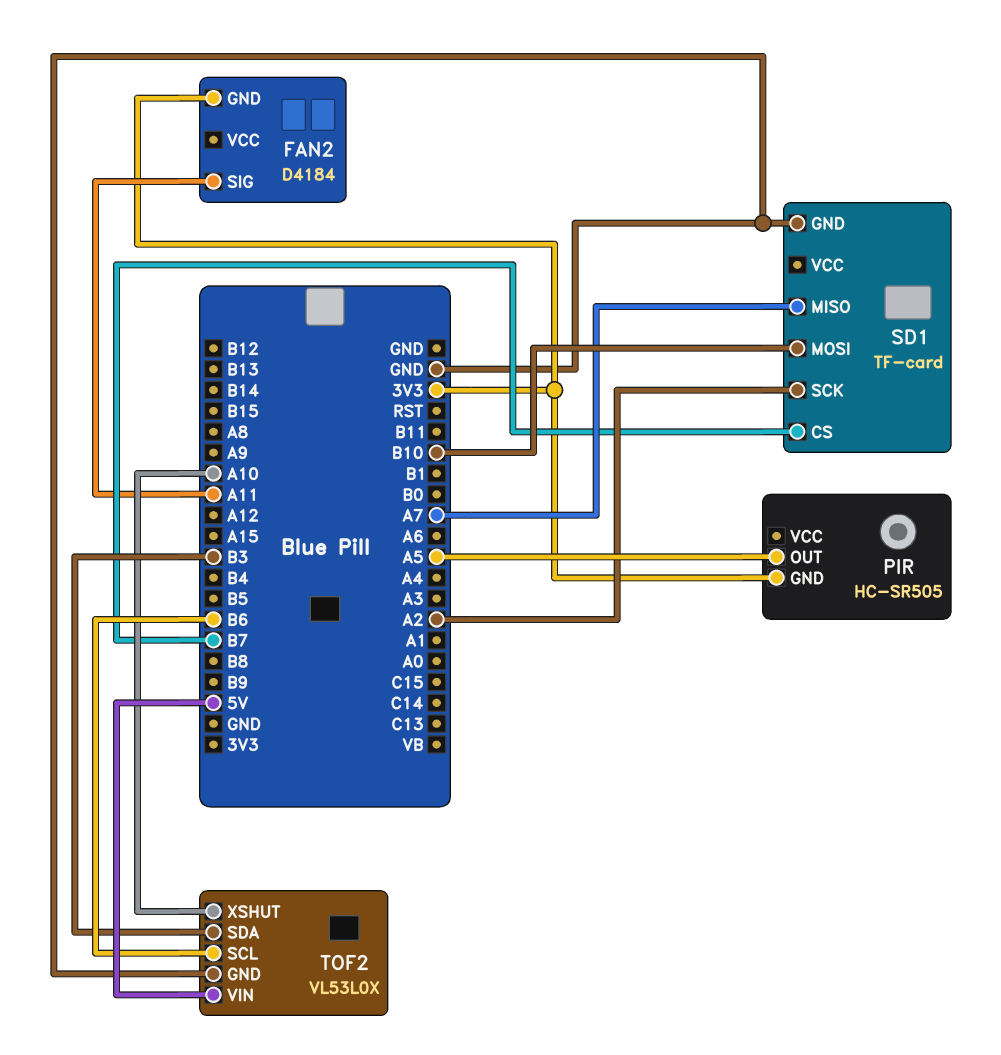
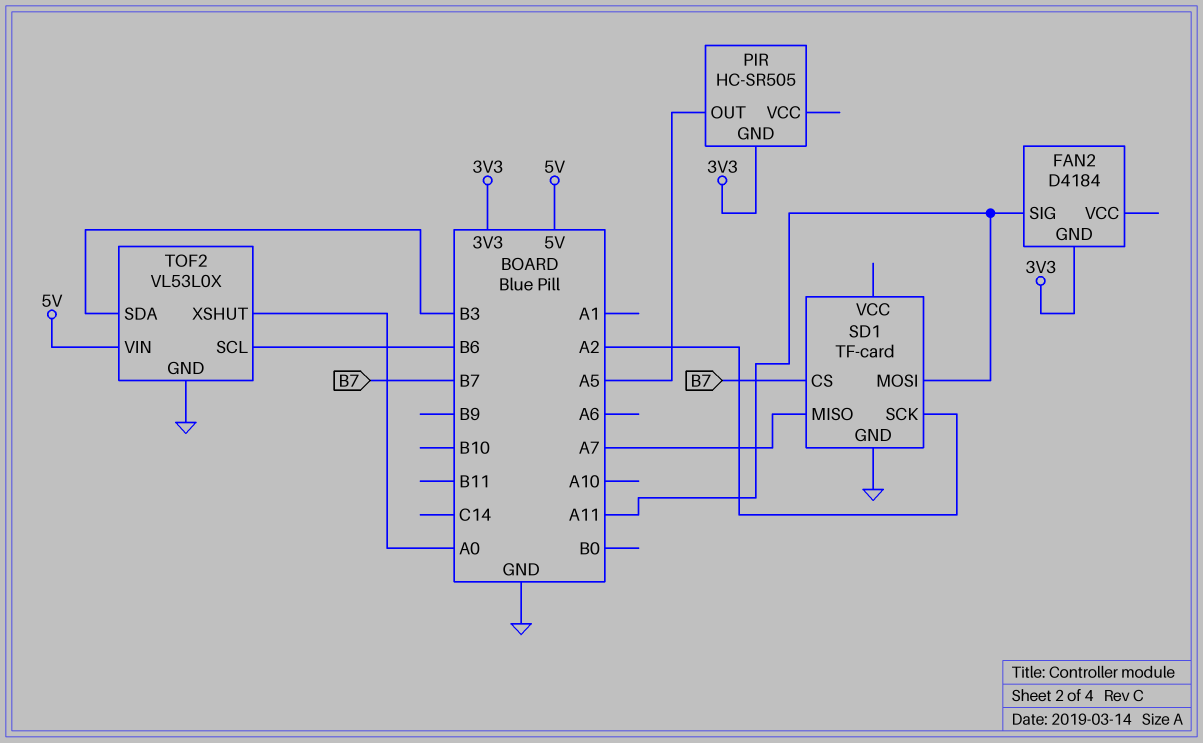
SD1 pin MOSI: B10 -> A11
TOF2 pin XSHUT: A10 -> A0

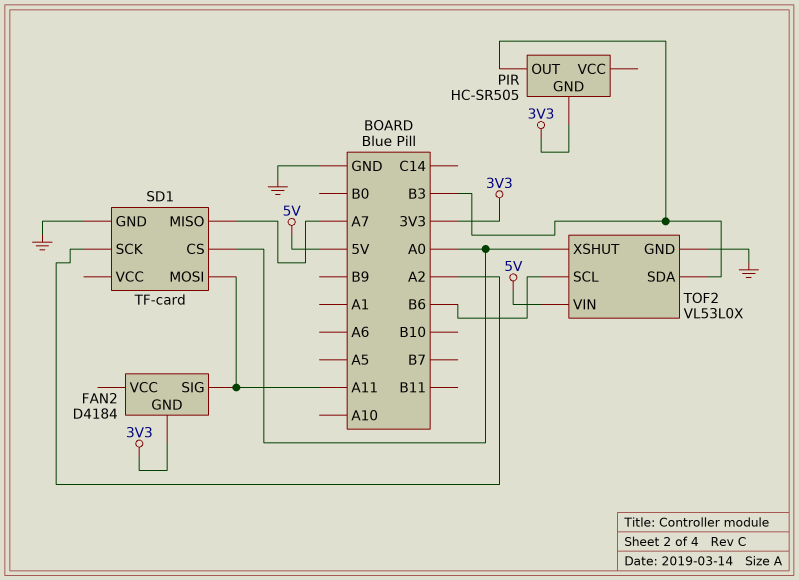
PIR pin OUT: A5 -> B3
SD1 pin CS: B7 -> A0

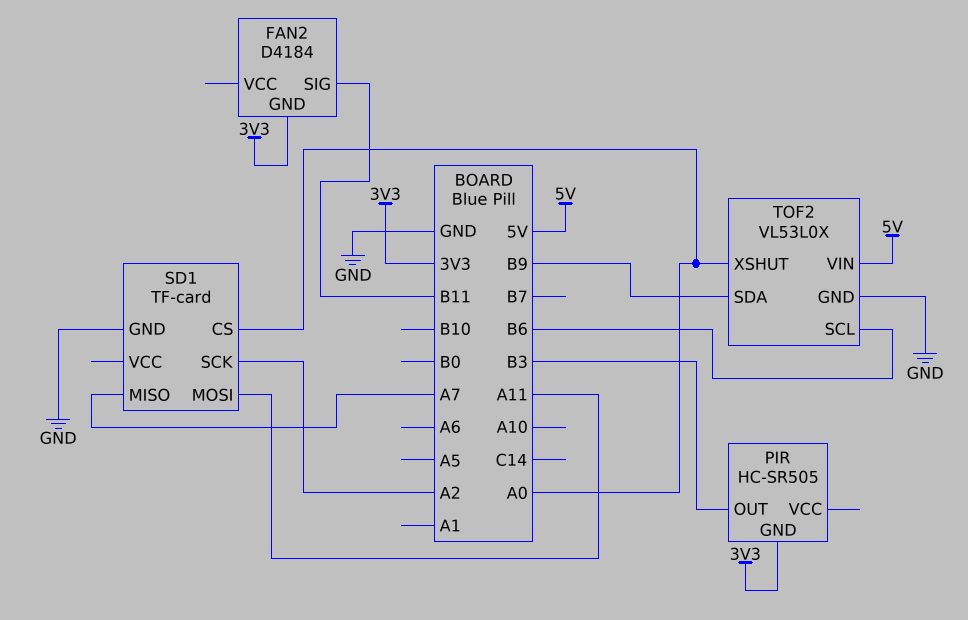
FAN2 pin SIG: A11 -> B11
TOF2 pin SDA: B3 -> B9

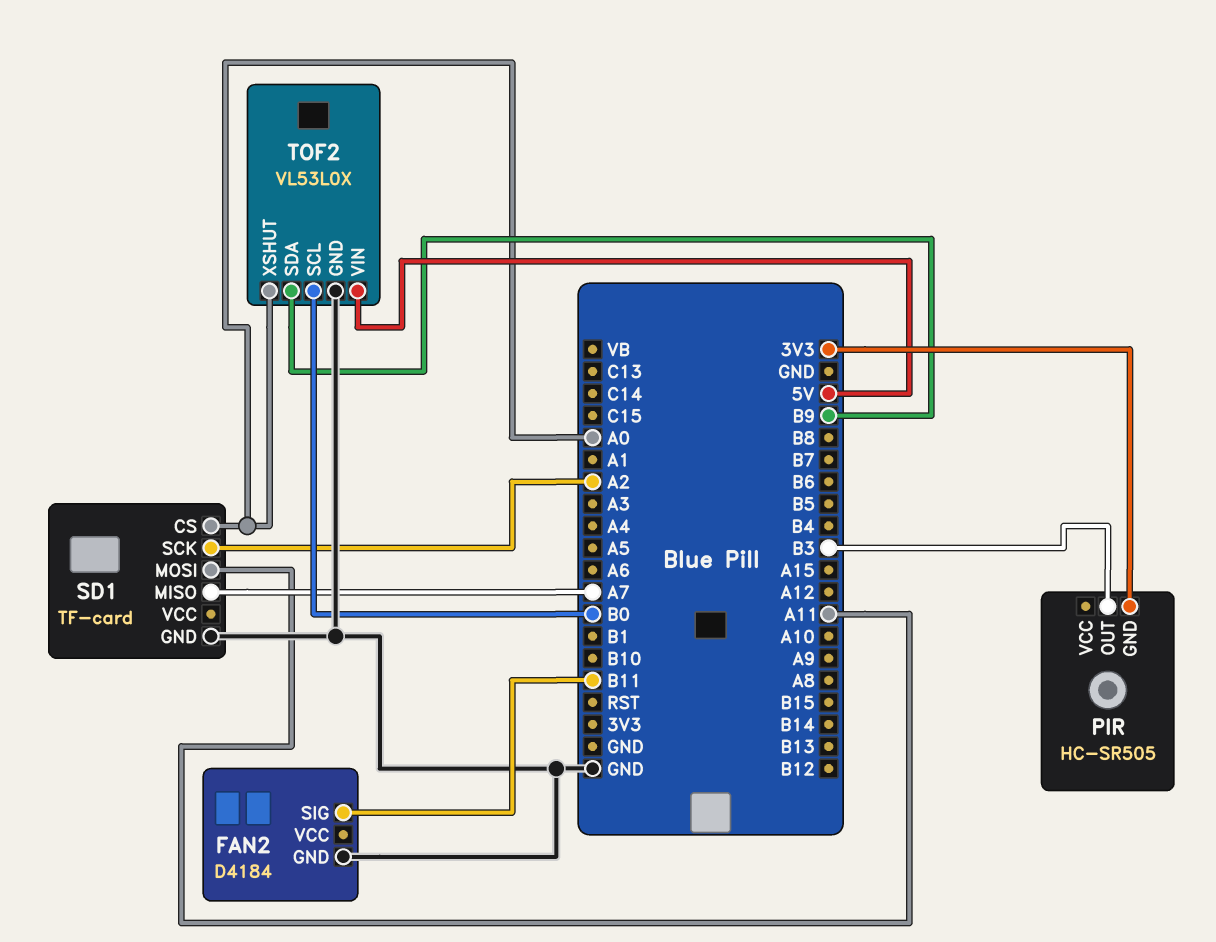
FAN2 pin GND: 3V3 -> GND
TOF2 pin SCL: B6 -> B0

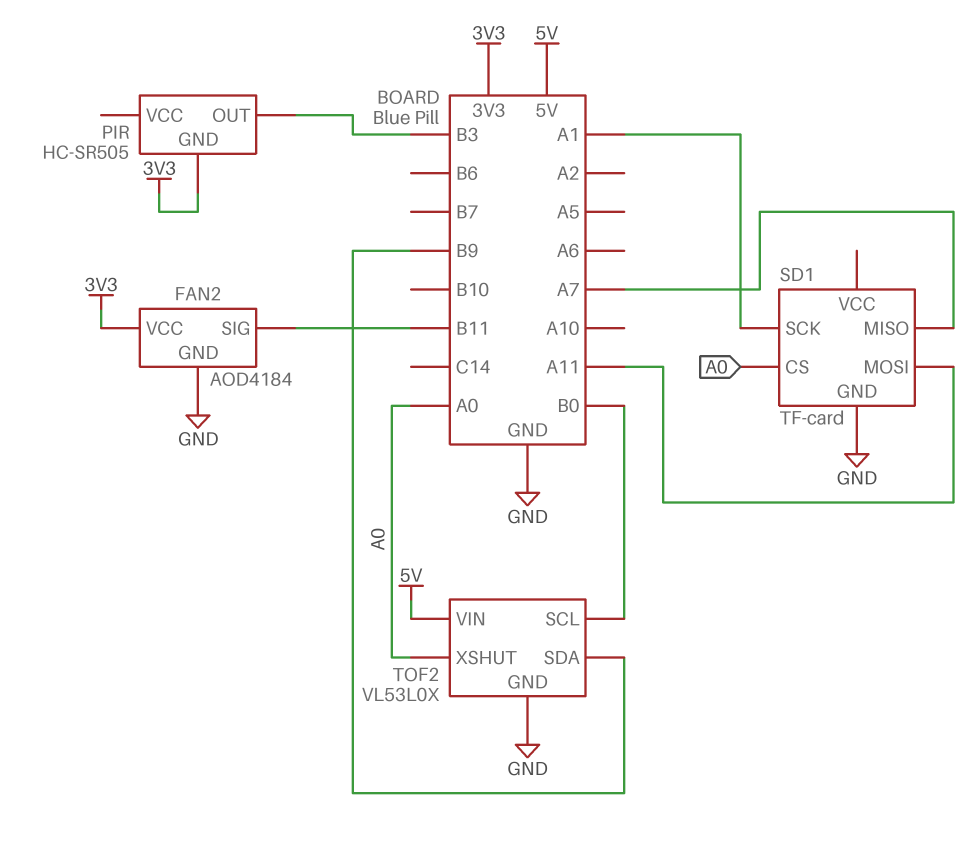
FAN2: D4184 -> AOD4184
FAN2 pin VCC: none -> 3V3
SD1 pin SCK: A2 -> A1

